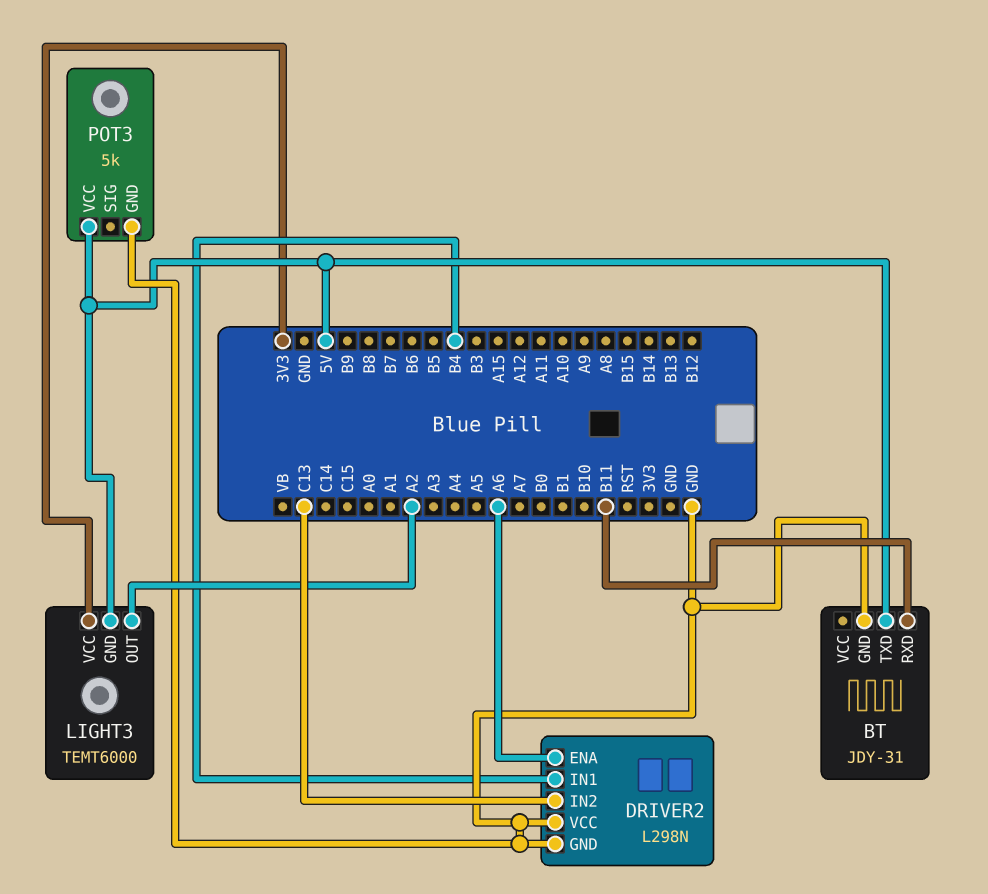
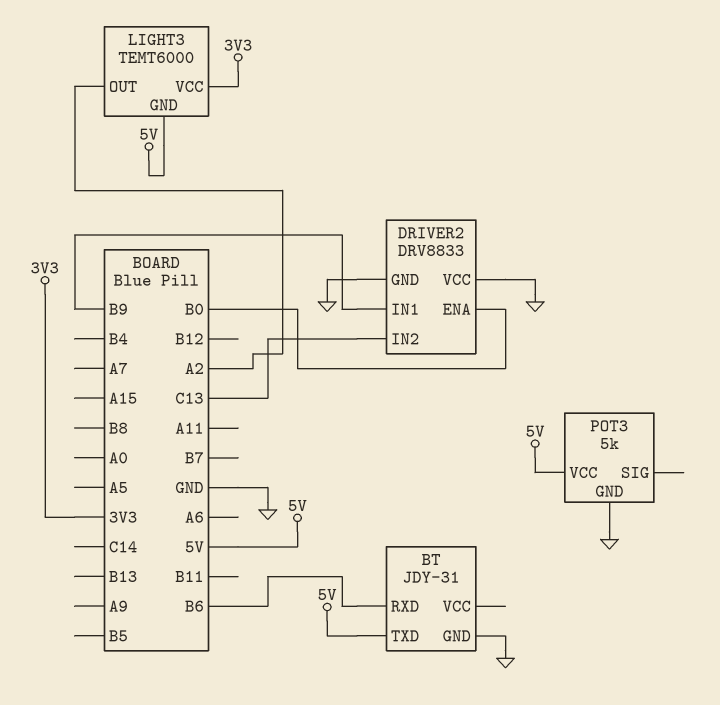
BT pin RXD: B11 -> B6
DRIVER2: L298N -> DRV8833
DRIVER2 pin ENA: A6 -> B0
DRIVER2 pin IN1: B4 -> B9

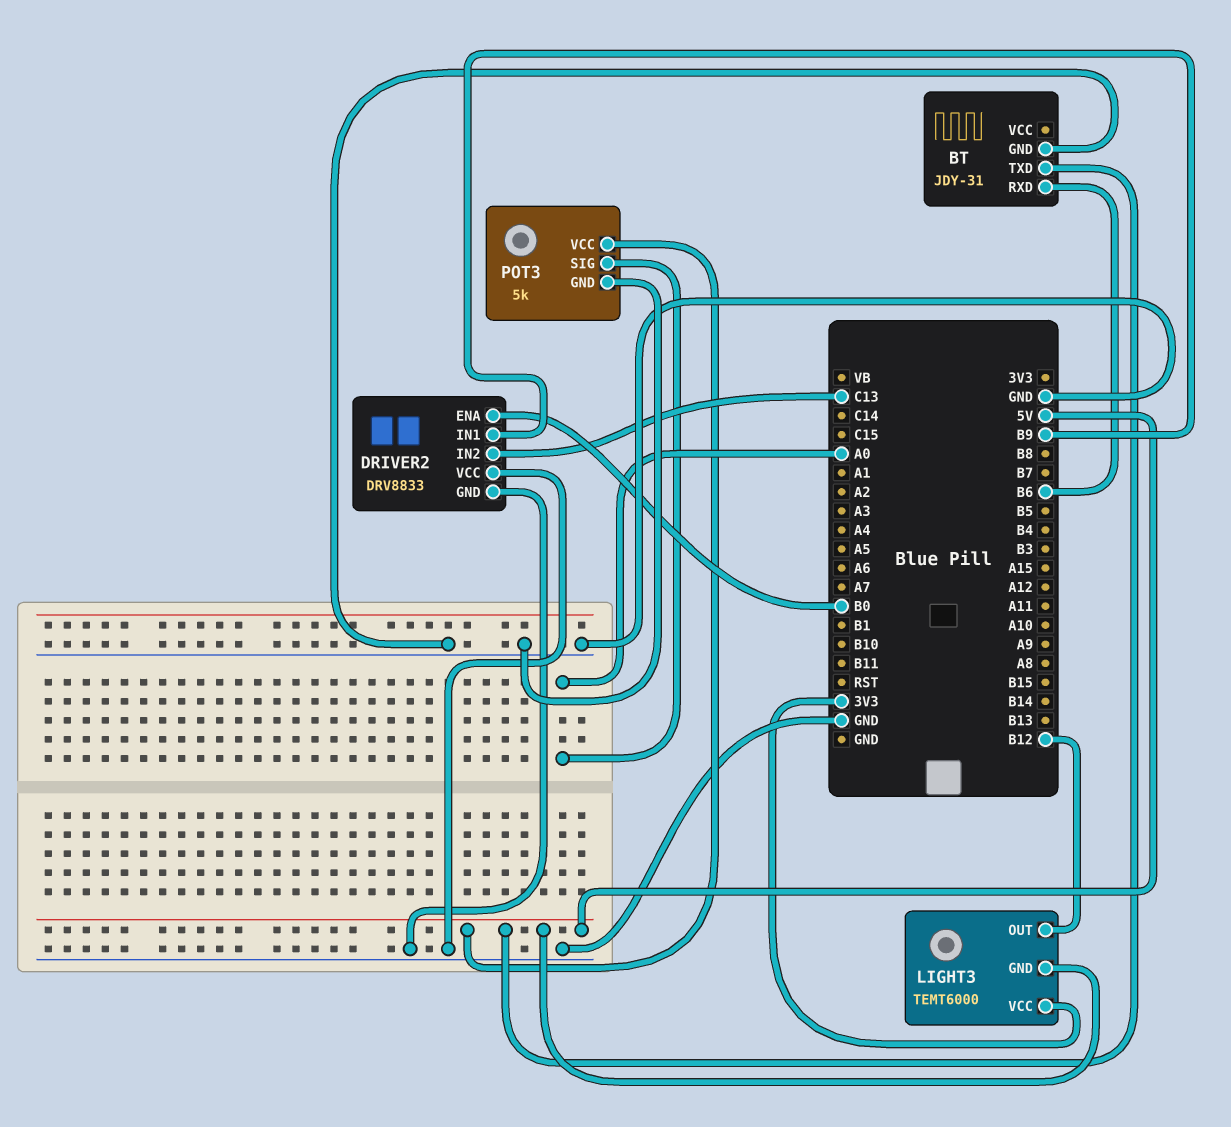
LIGHT3 pin OUT: A2 -> B12
POT3 pin SIG: none -> A0

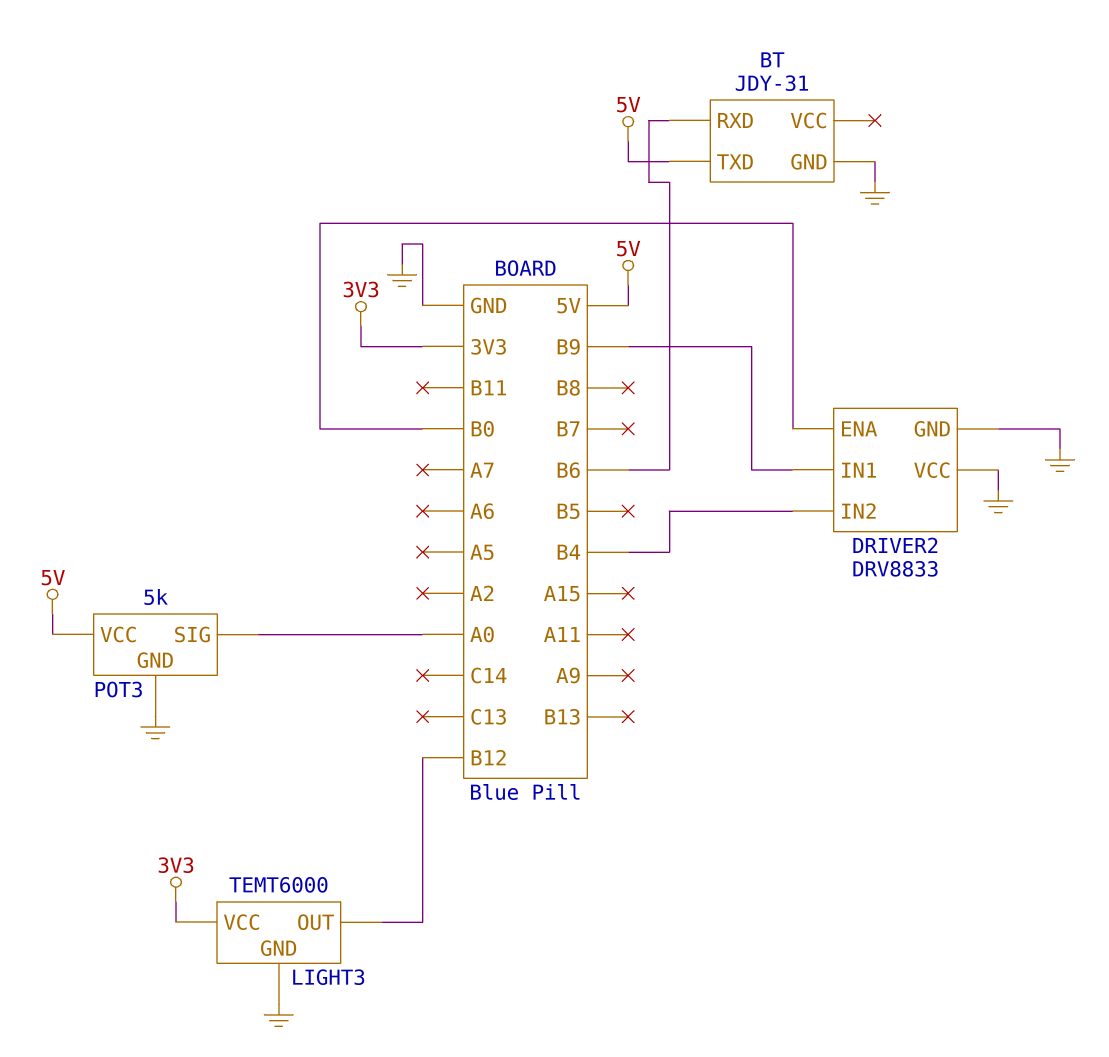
DRIVER2 pin IN2: C13 -> B4
LIGHT3 pin GND: 5V -> GND

